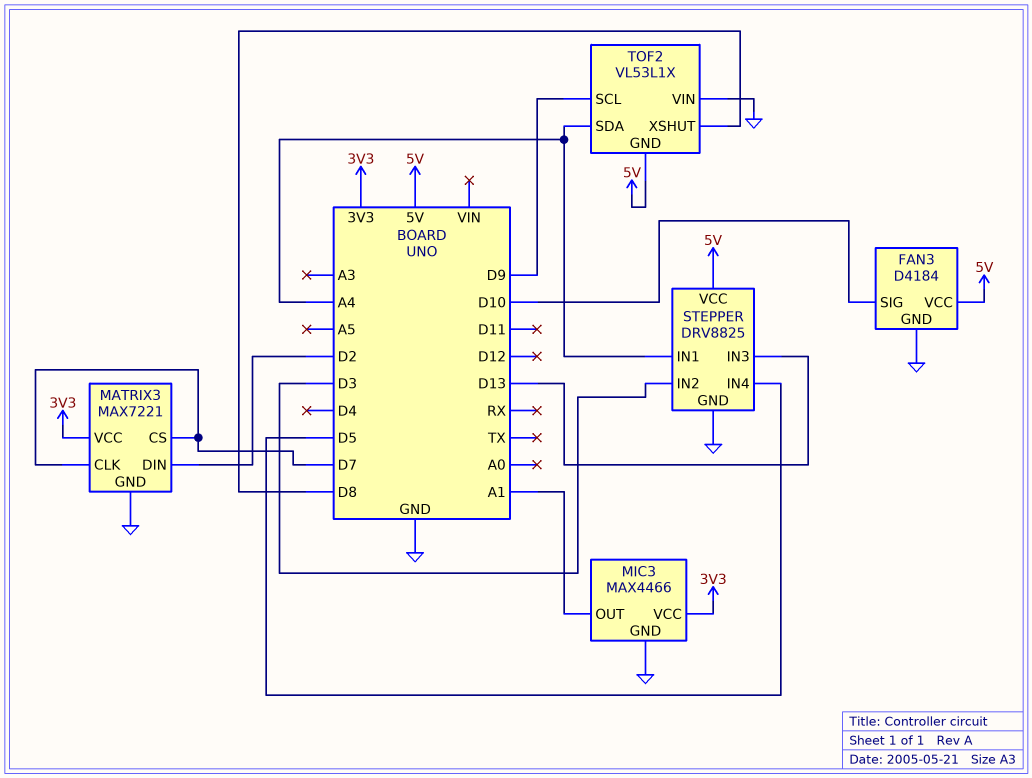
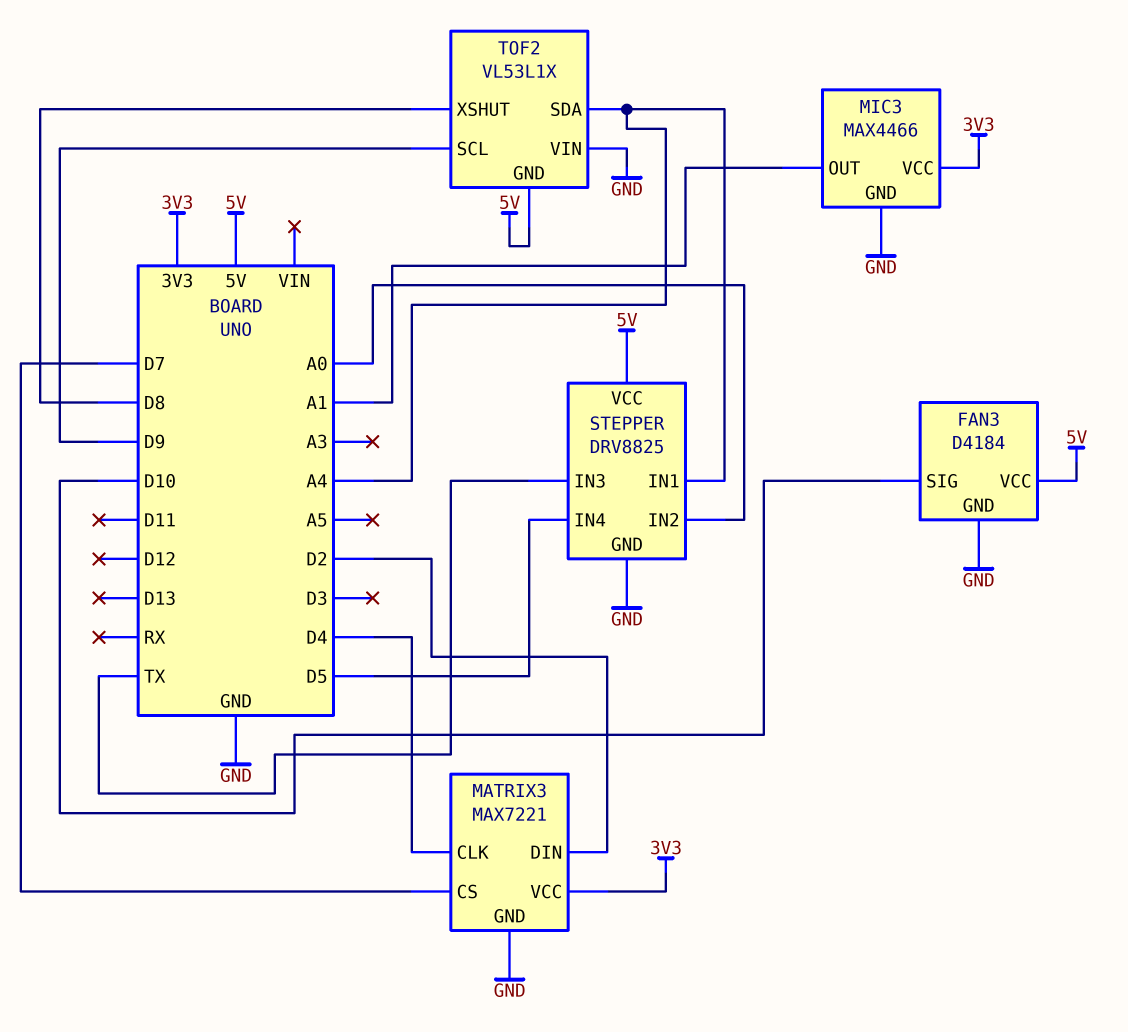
MATRIX3 pin CLK: D7 -> D4
STEPPER pin IN2: D3 -> A0
STEPPER pin IN3: D13 -> TX

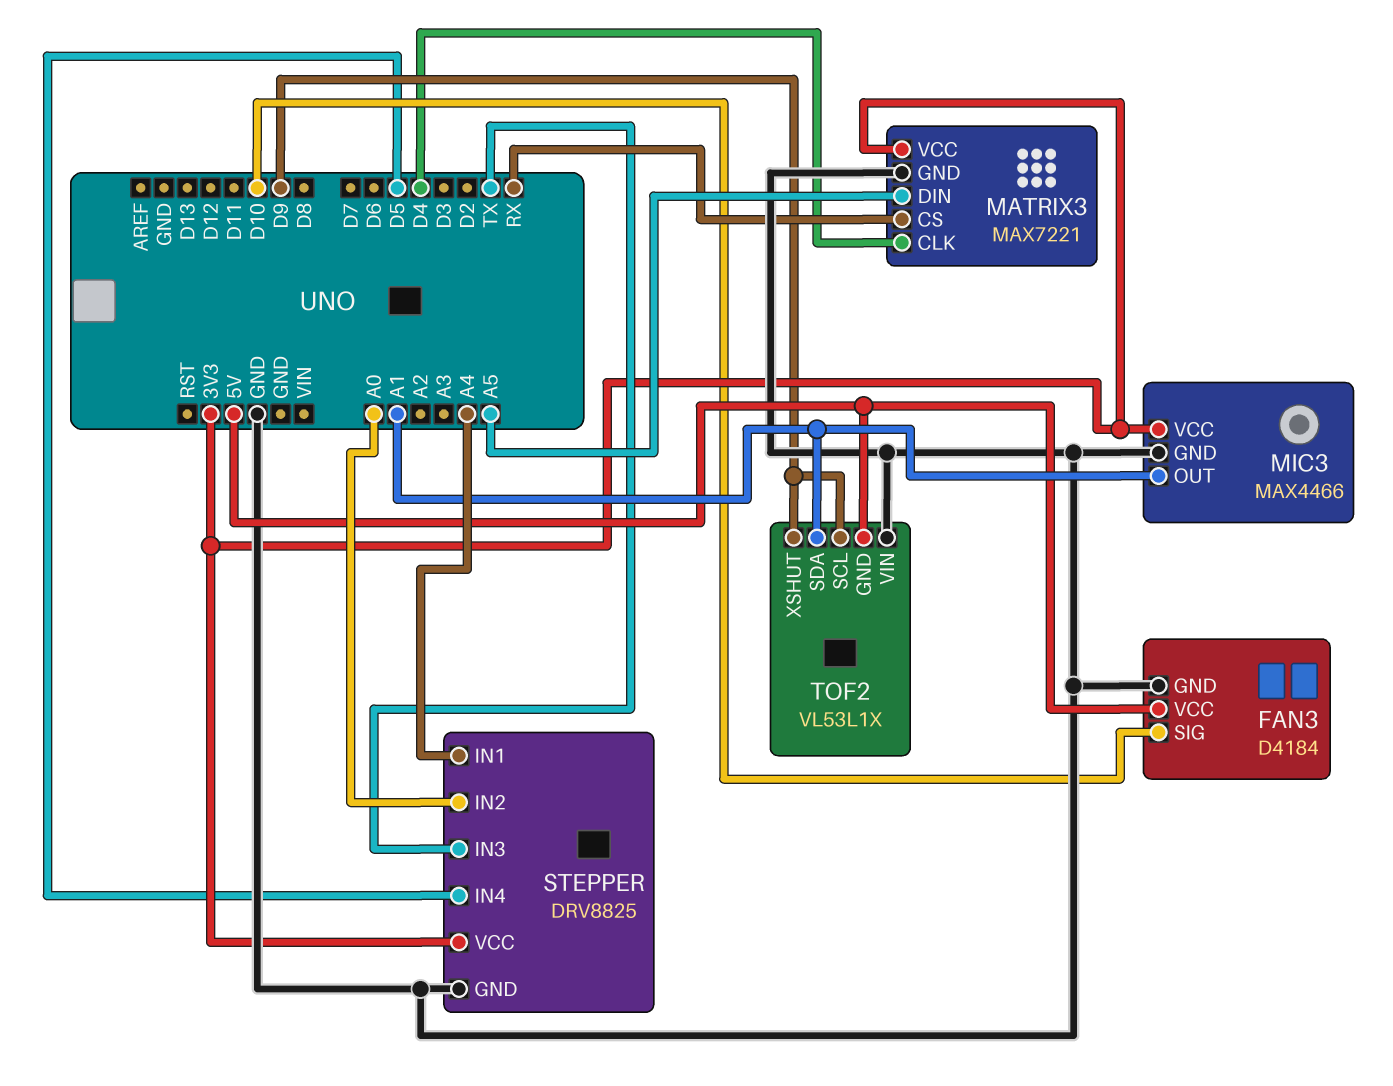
MATRIX3 pin CS: D7 -> RX
MATRIX3 pin DIN: D2 -> A5
STEPPER pin VCC: 5V -> 3V3
TOF2 pin SDA: A4 -> A1
TOF2 pin XSHUT: D8 -> D9

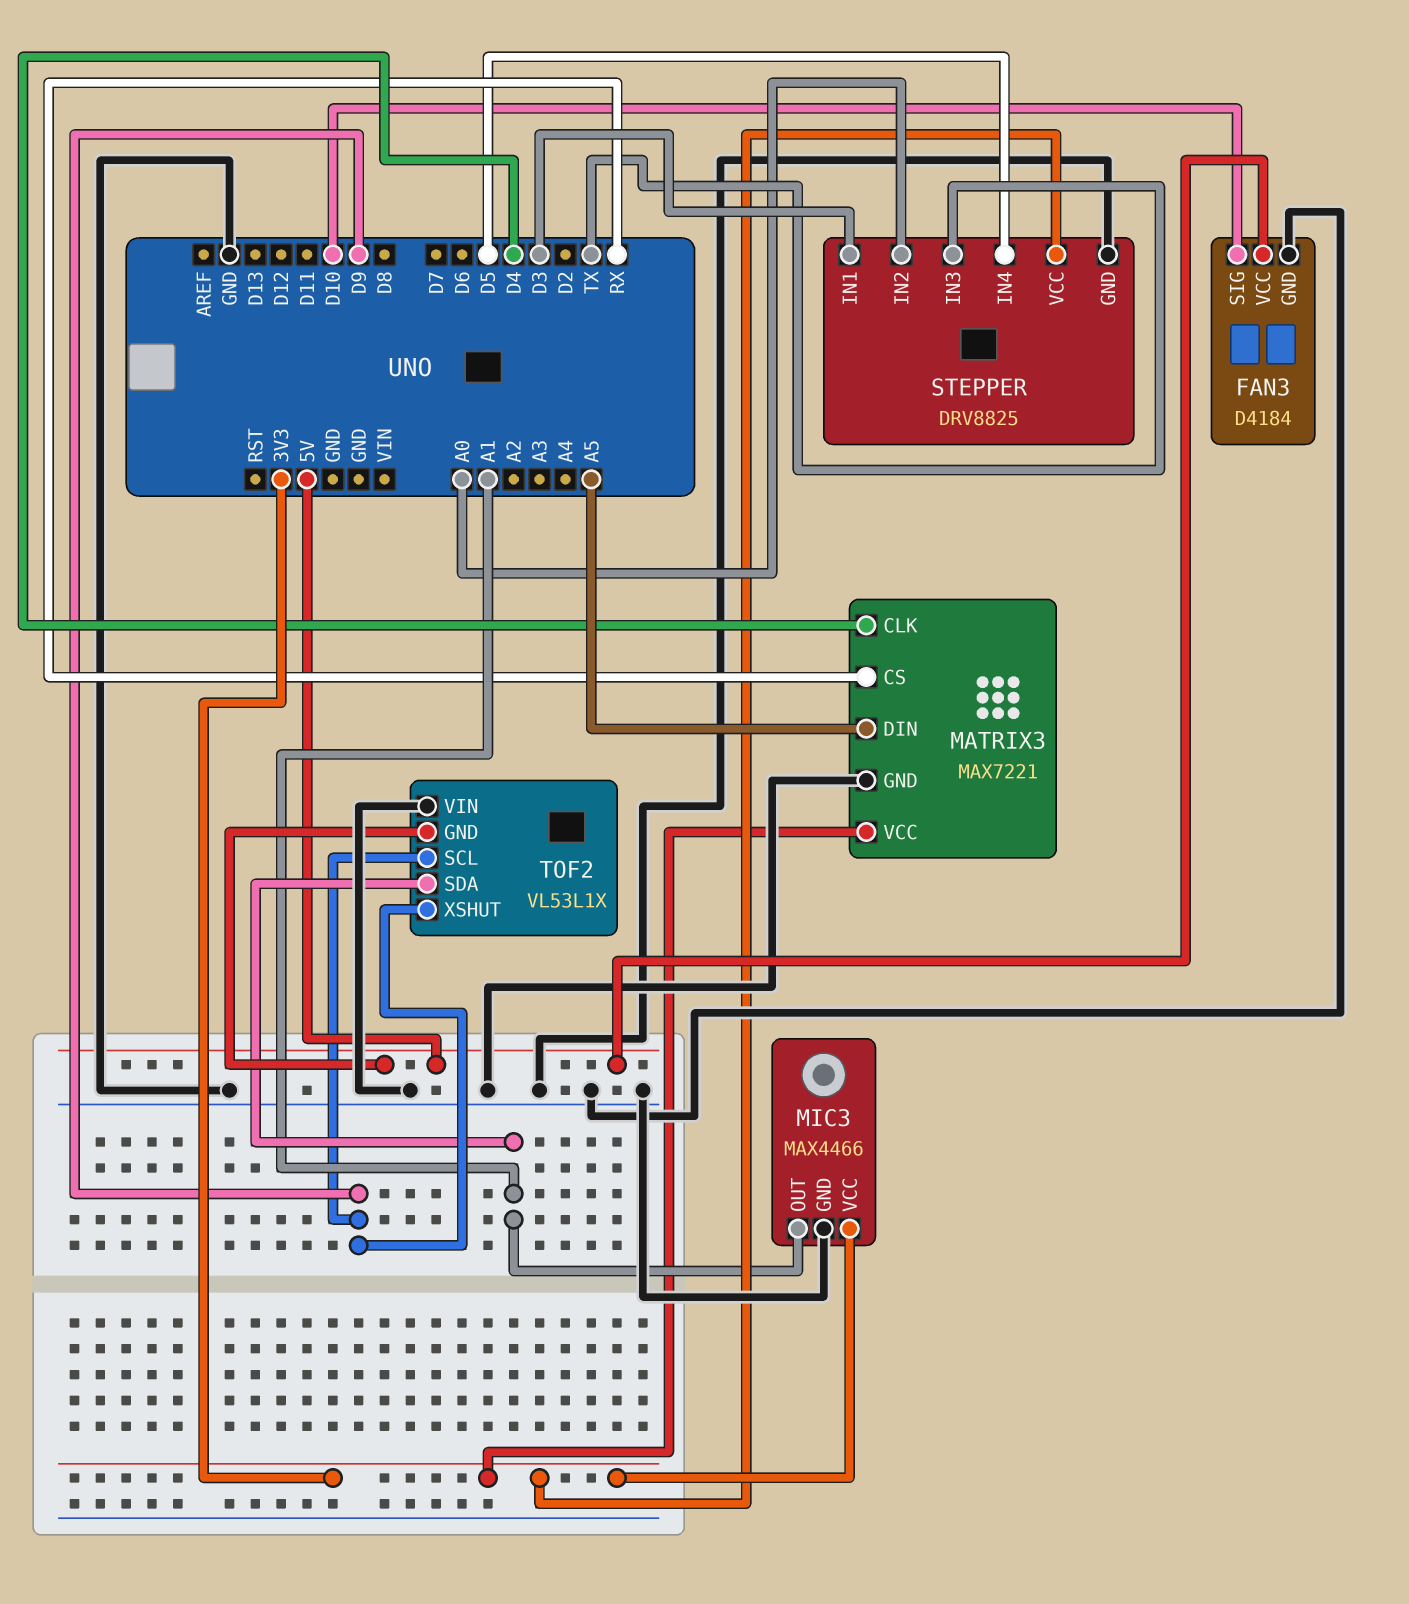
STEPPER pin IN1: A4 -> D3

